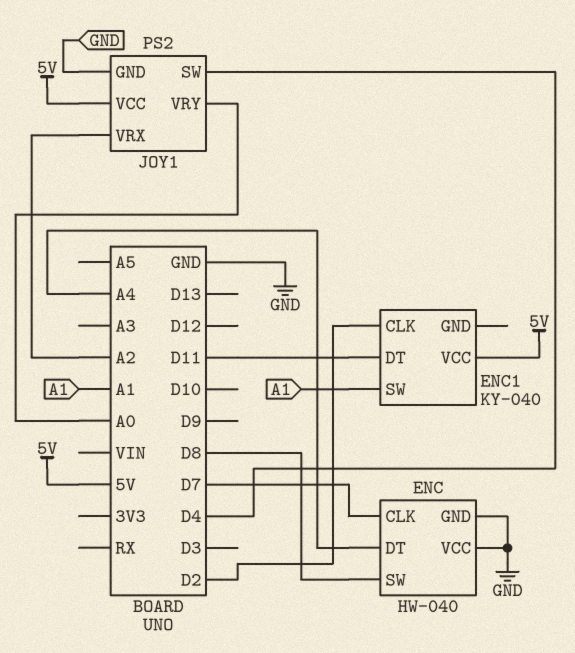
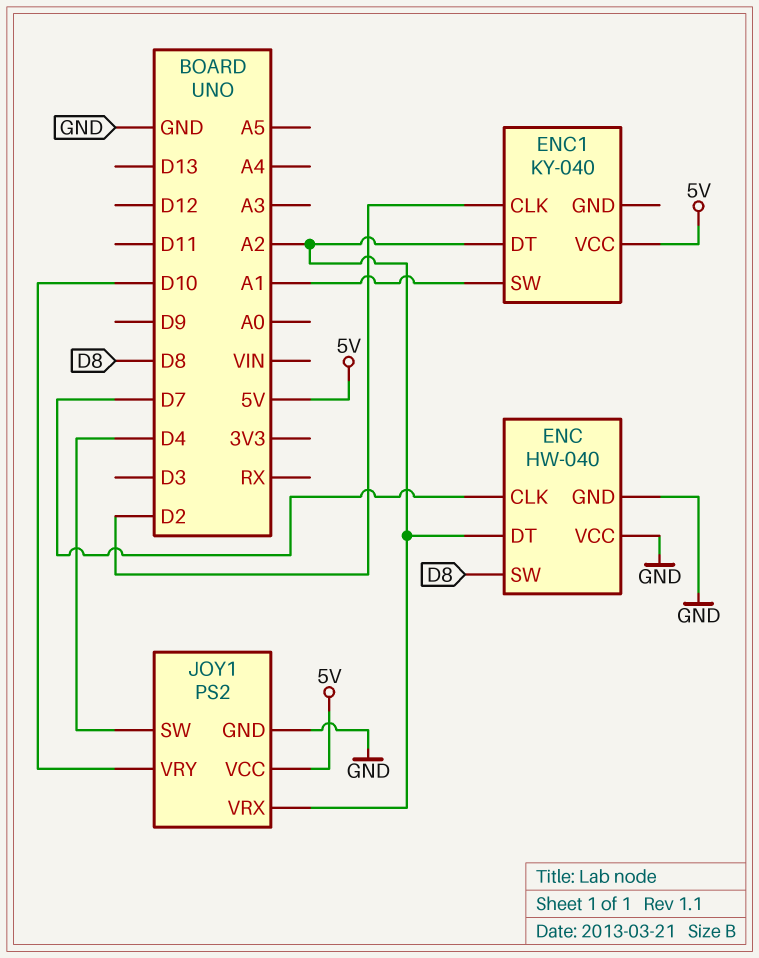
ENC pin DT: A4 -> A2
ENC1 pin DT: D11 -> A2
JOY1 pin VRY: A0 -> D10

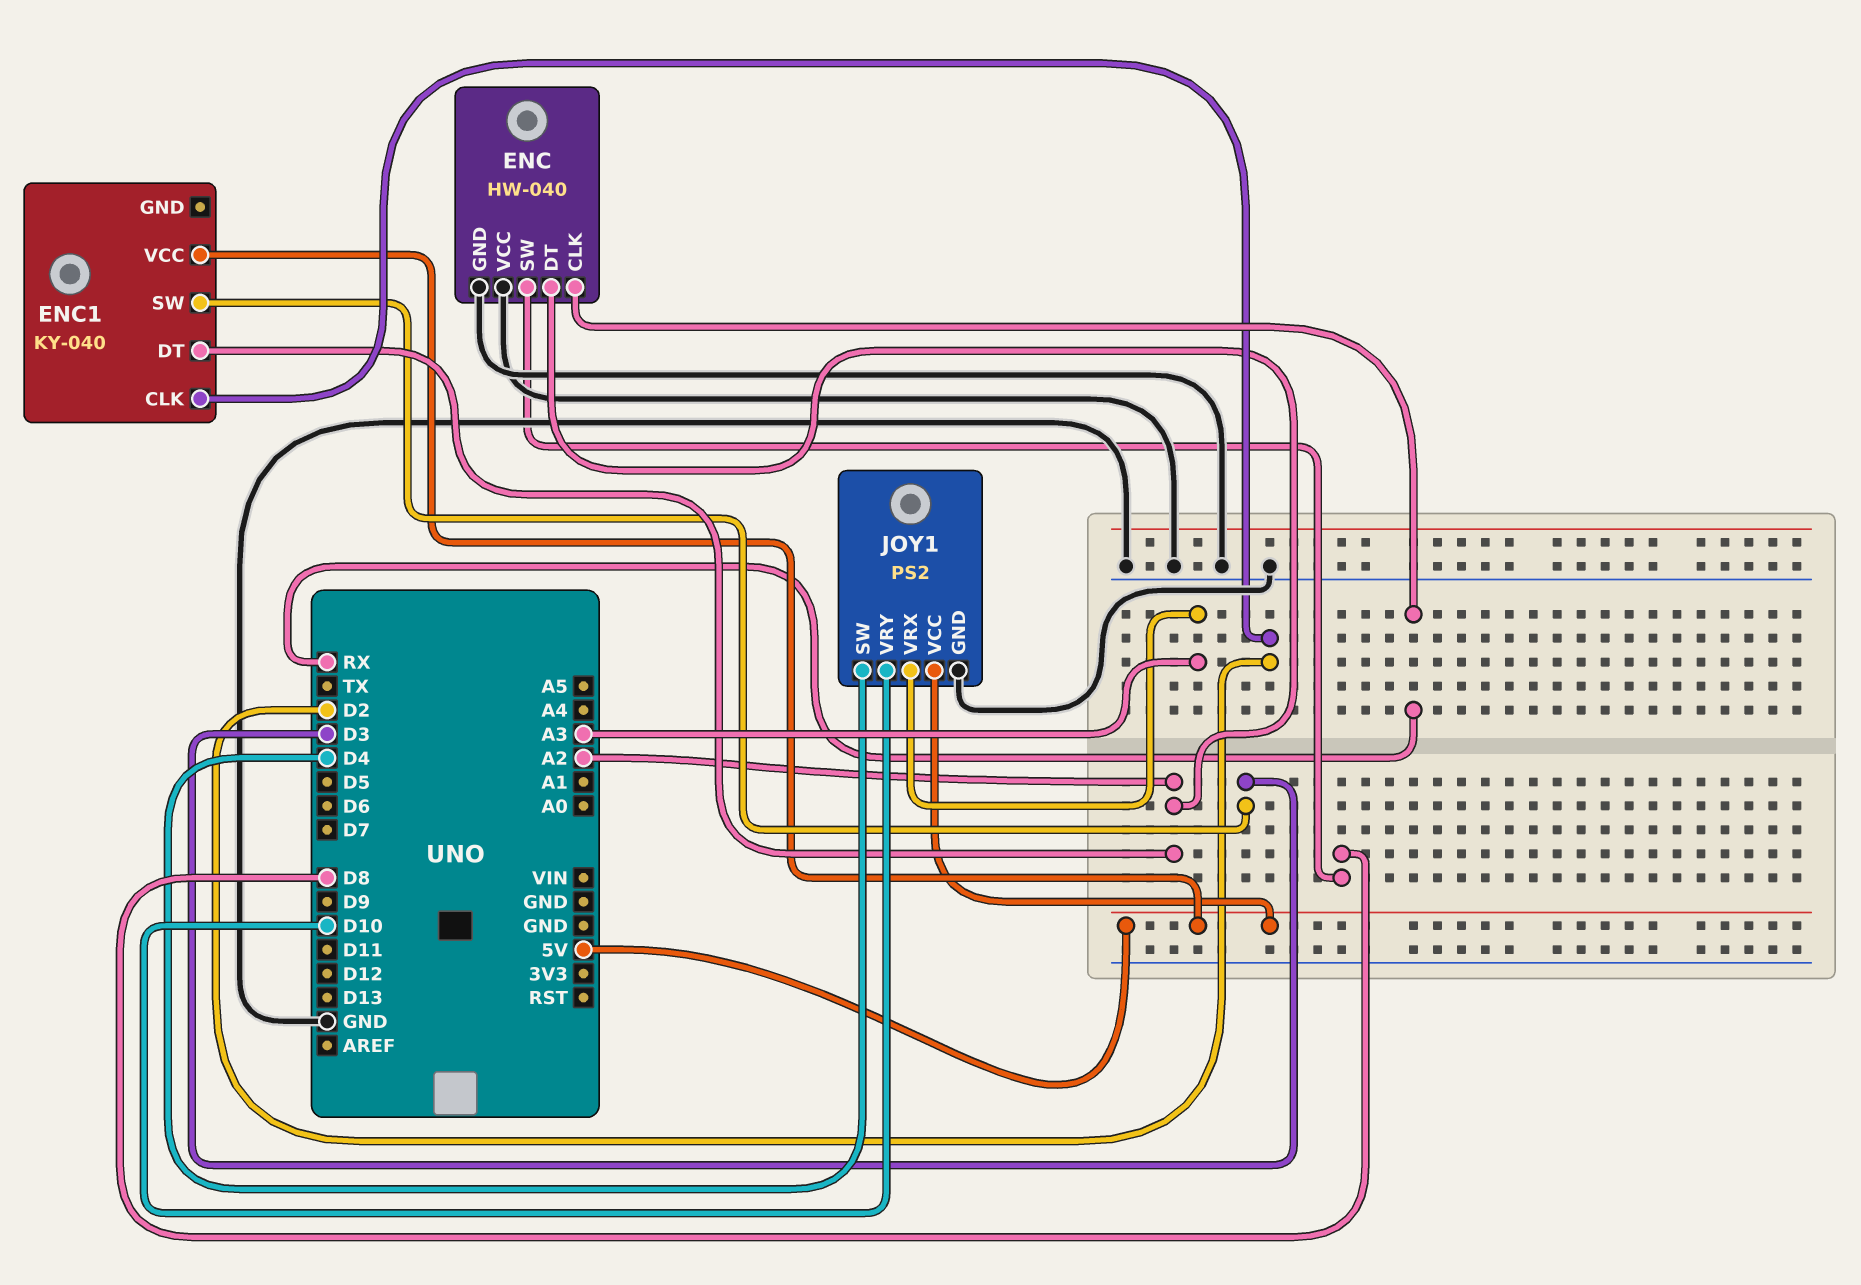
ENC pin CLK: D7 -> RX
ENC1 pin SW: A1 -> D3
JOY1 pin VRX: A2 -> A3

